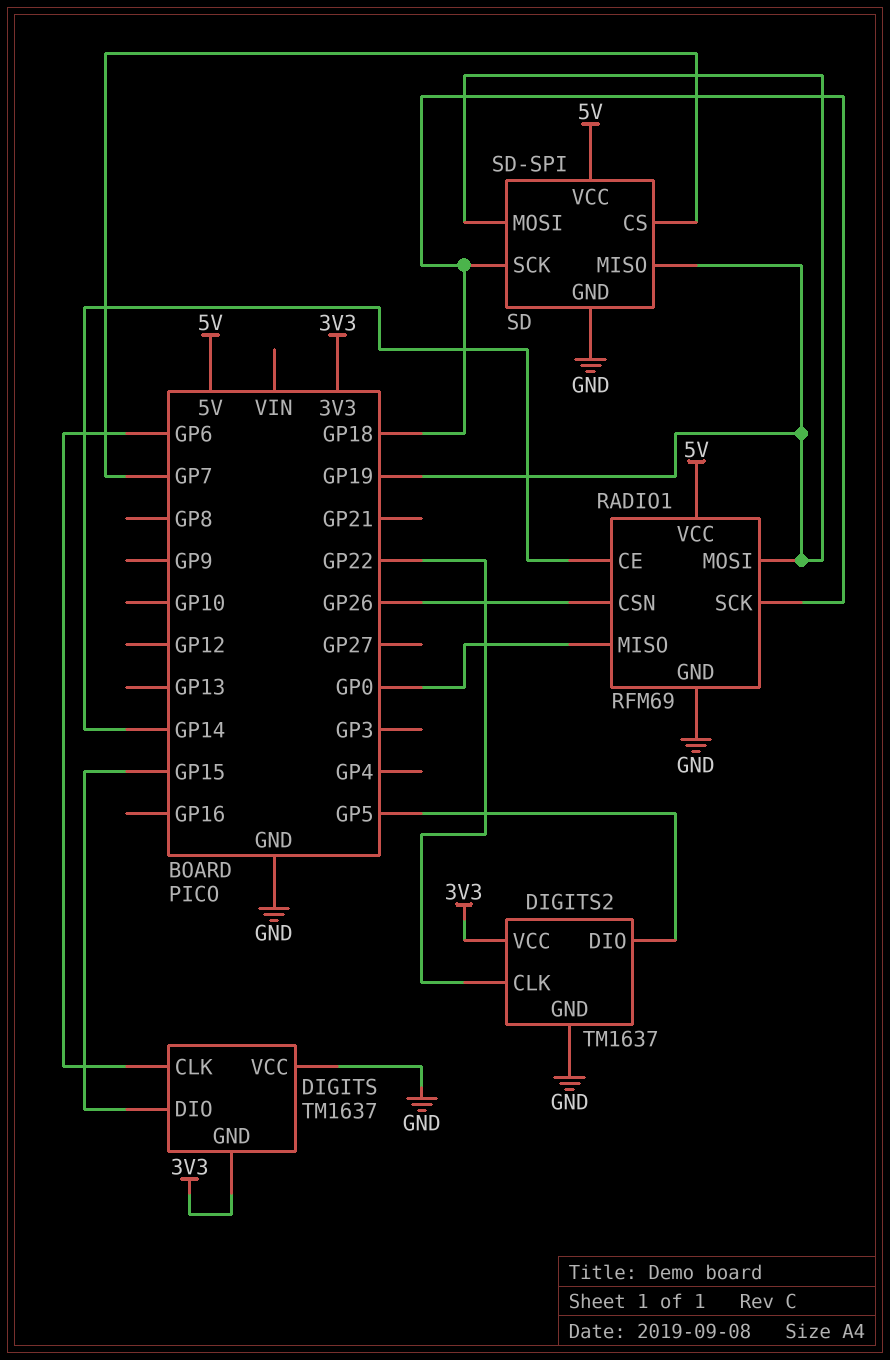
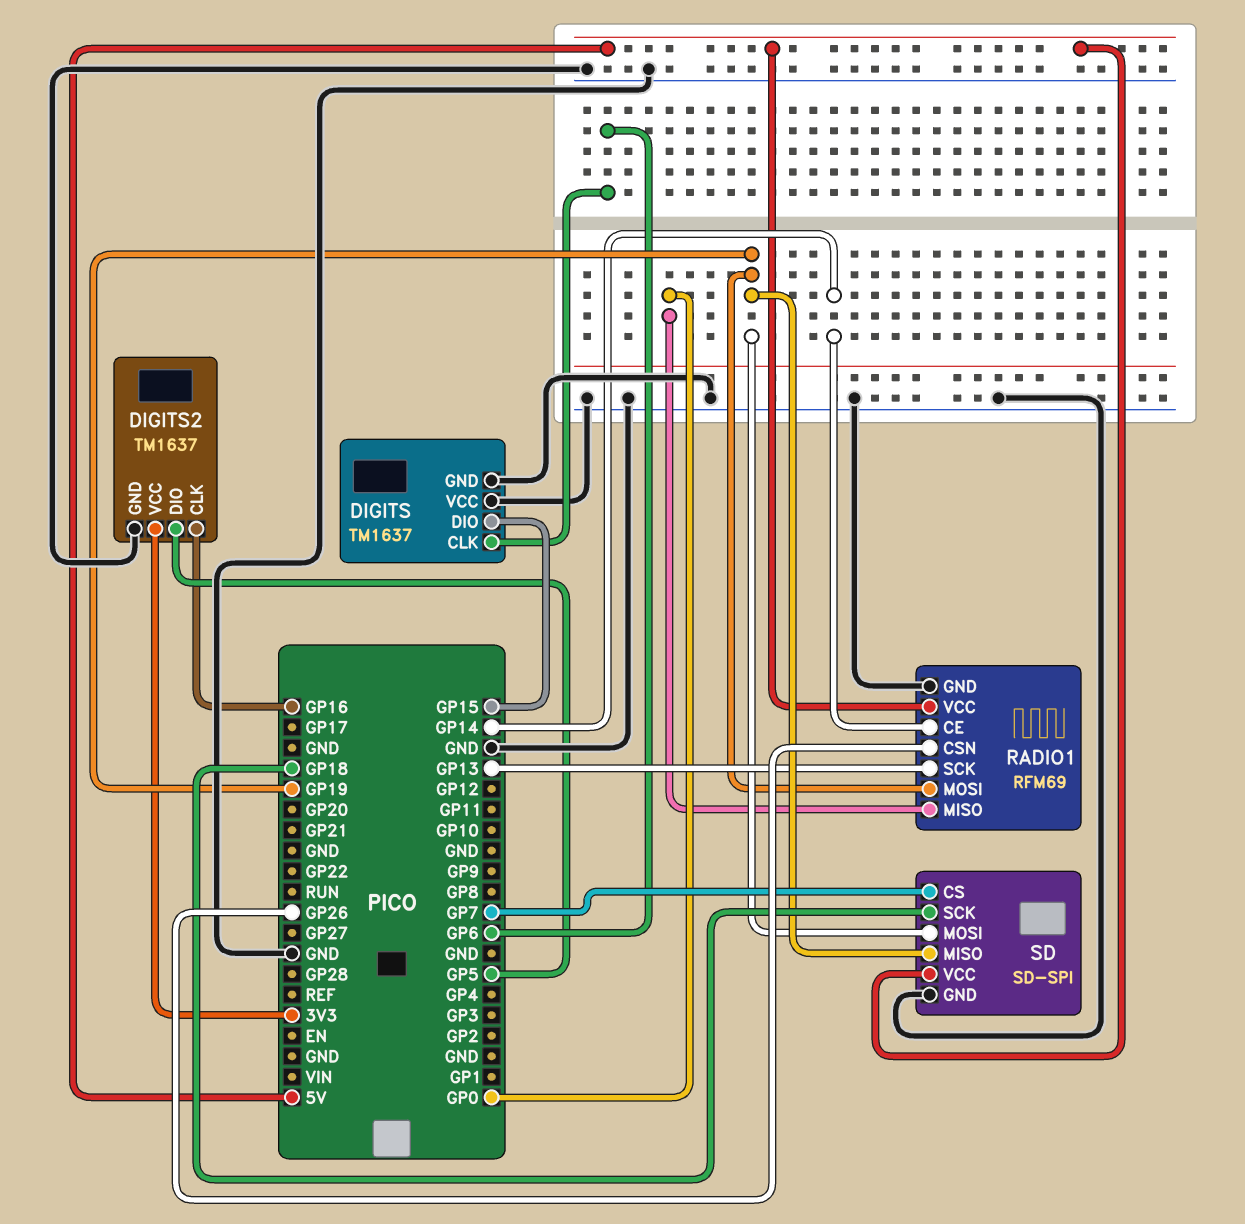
DIGITS pin GND: 3V3 -> GND
DIGITS2 pin CLK: GP22 -> GP16
RADIO1 pin SCK: GP18 -> GP13

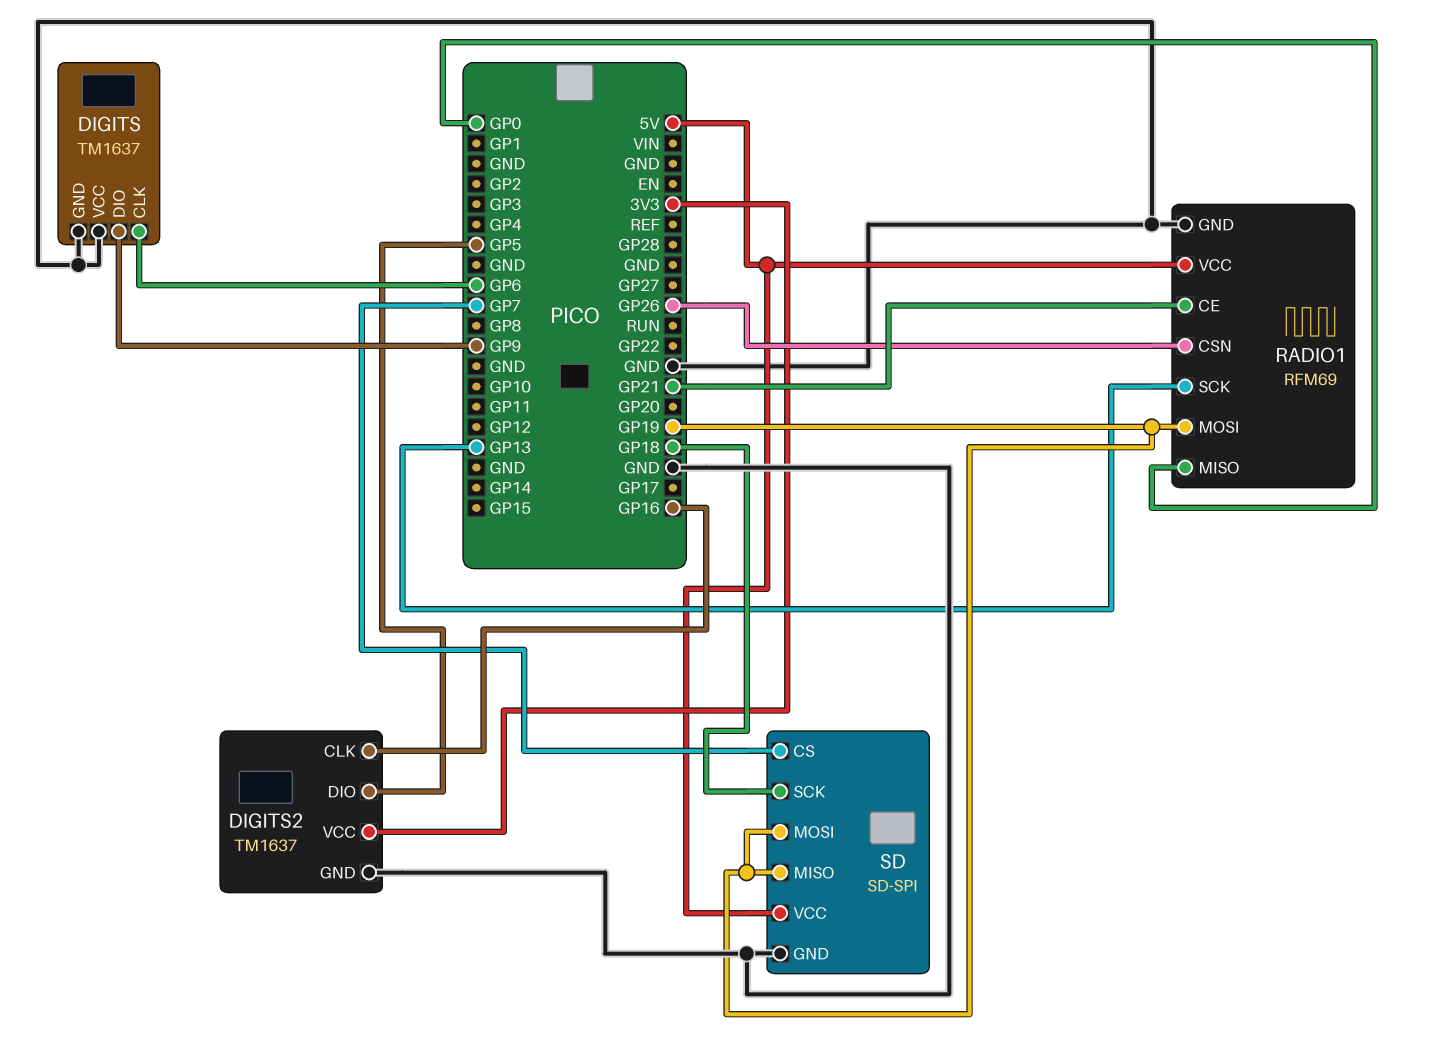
DIGITS pin DIO: GP15 -> GP9
RADIO1 pin CE: GP14 -> GP21

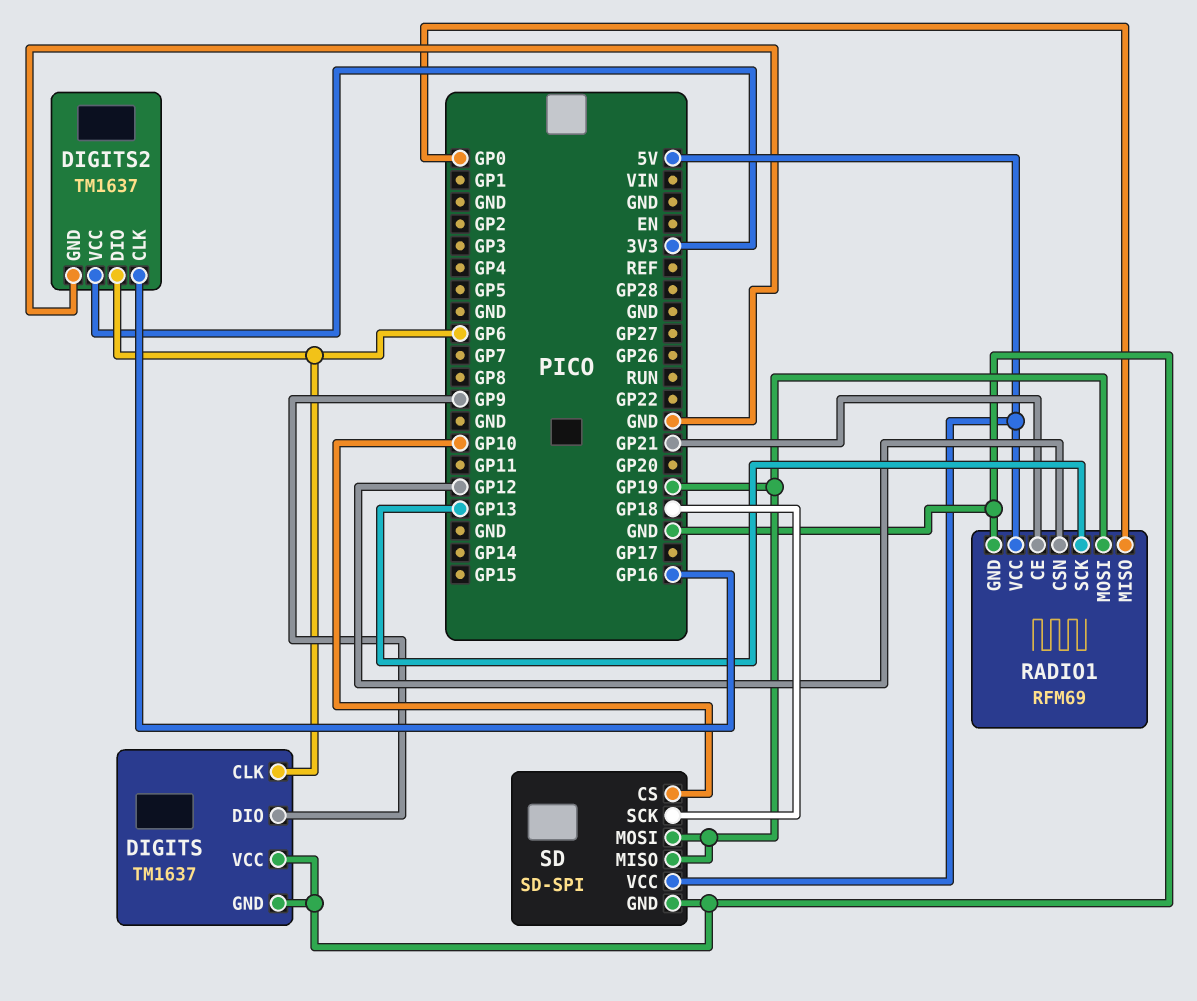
DIGITS2 pin DIO: GP5 -> GP6
RADIO1 pin CSN: GP26 -> GP12
SD pin CS: GP7 -> GP10

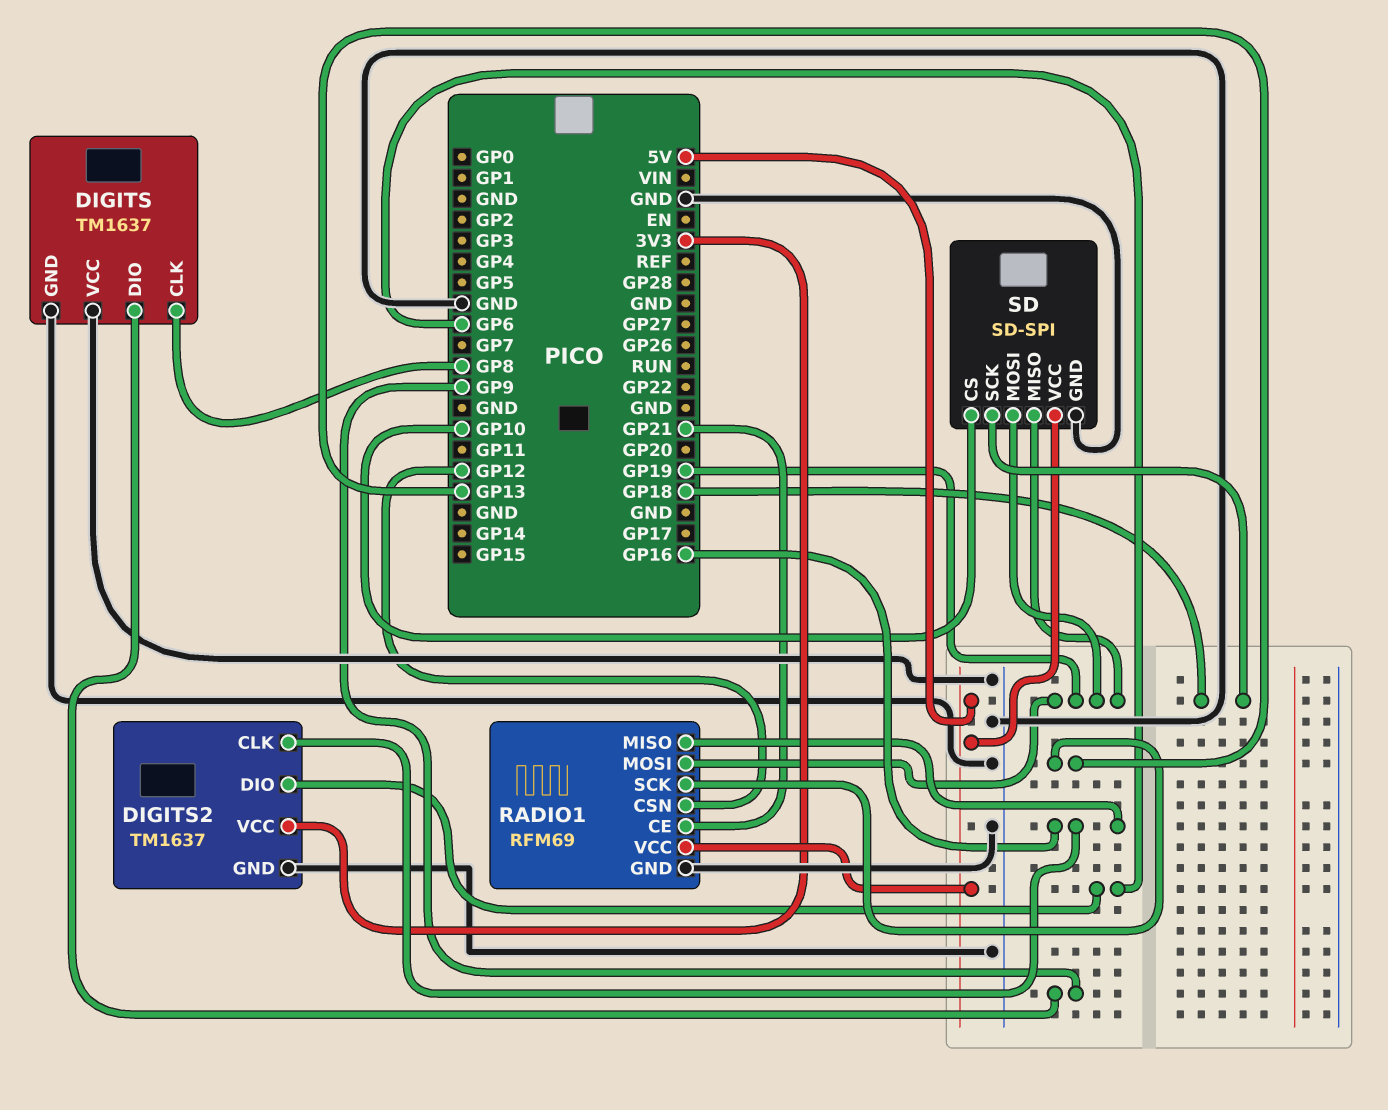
DIGITS pin CLK: GP6 -> GP8
RADIO1 pin MISO: GP0 -> GP16

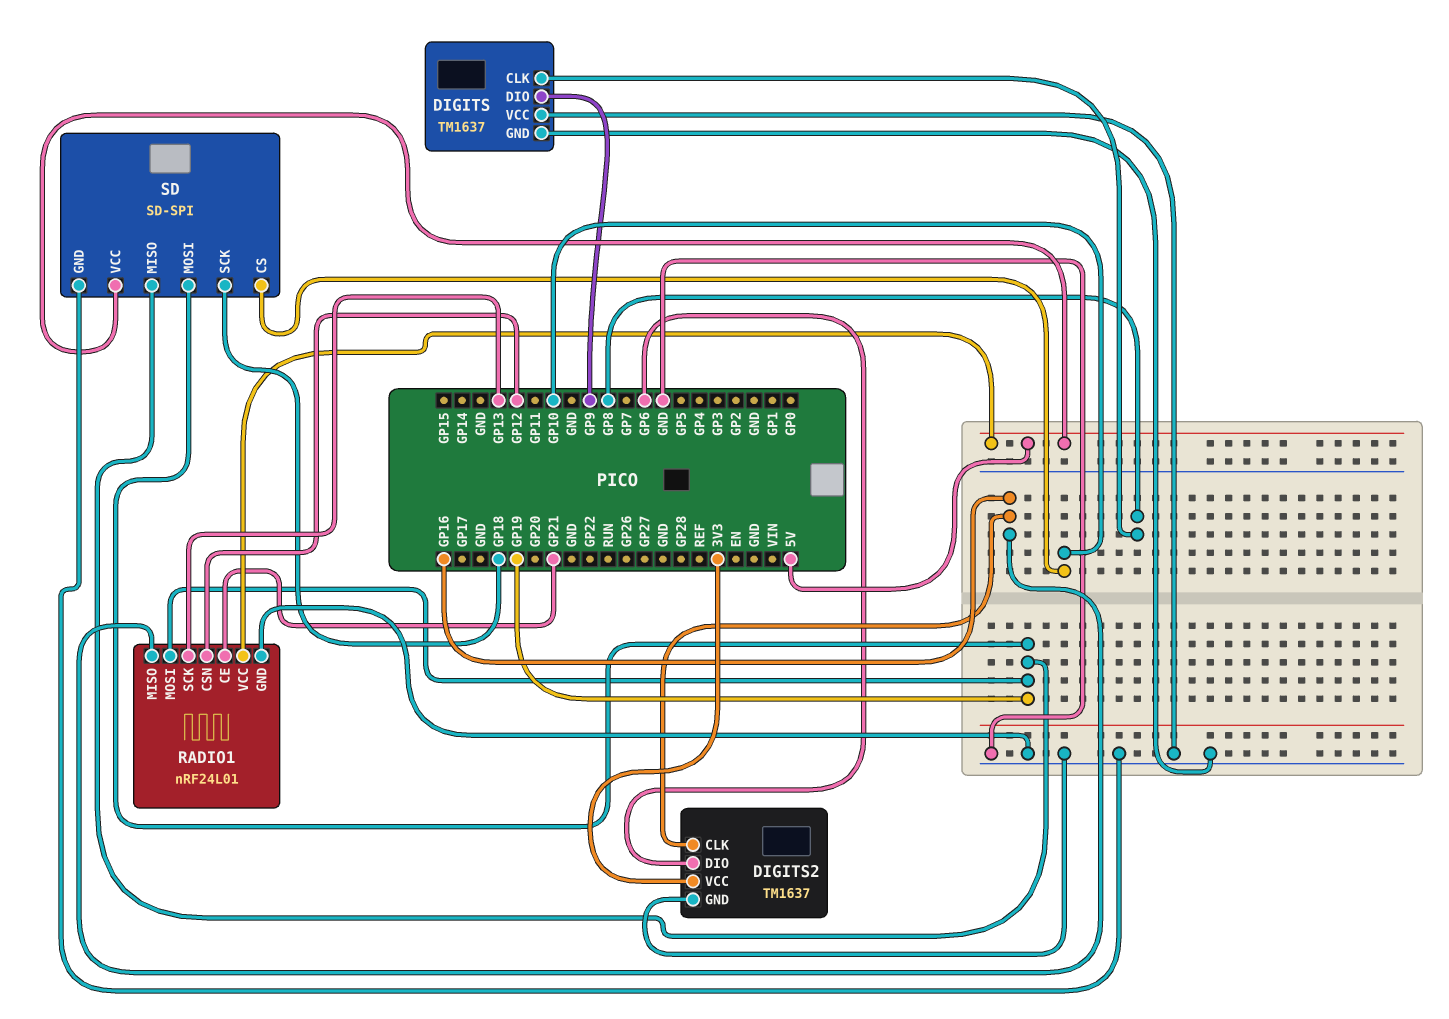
RADIO1: RFM69 -> nRF24L01

